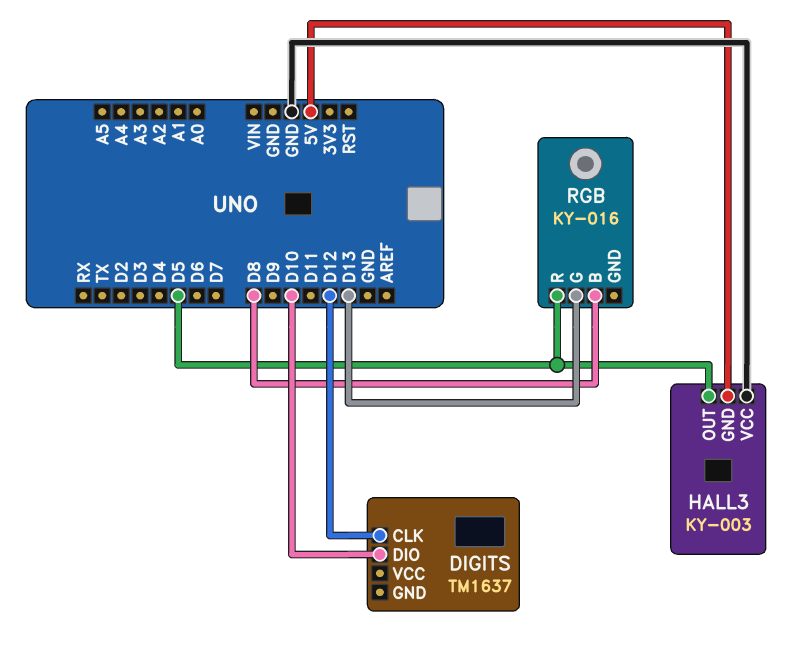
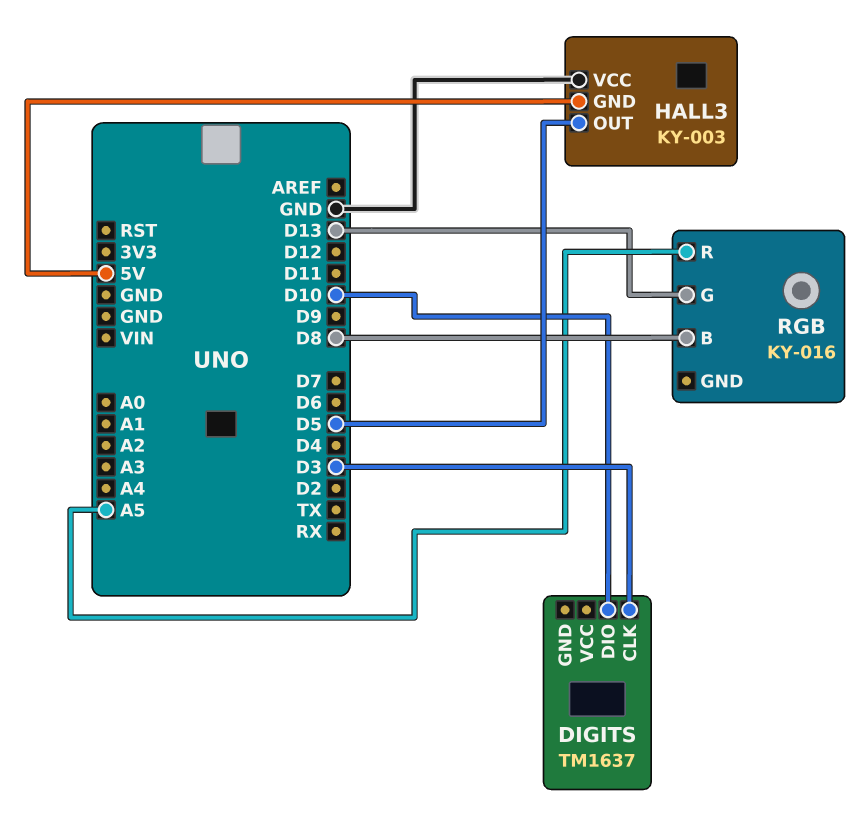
DIGITS pin CLK: D12 -> D3
RGB pin R: D5 -> A5

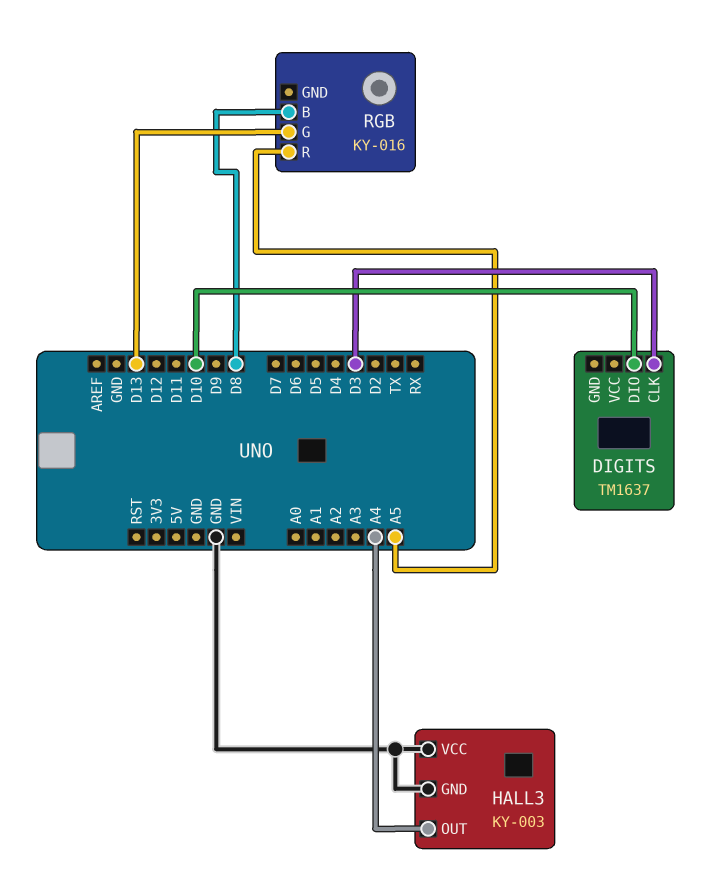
HALL3 pin GND: 5V -> GND
HALL3 pin OUT: D5 -> A4

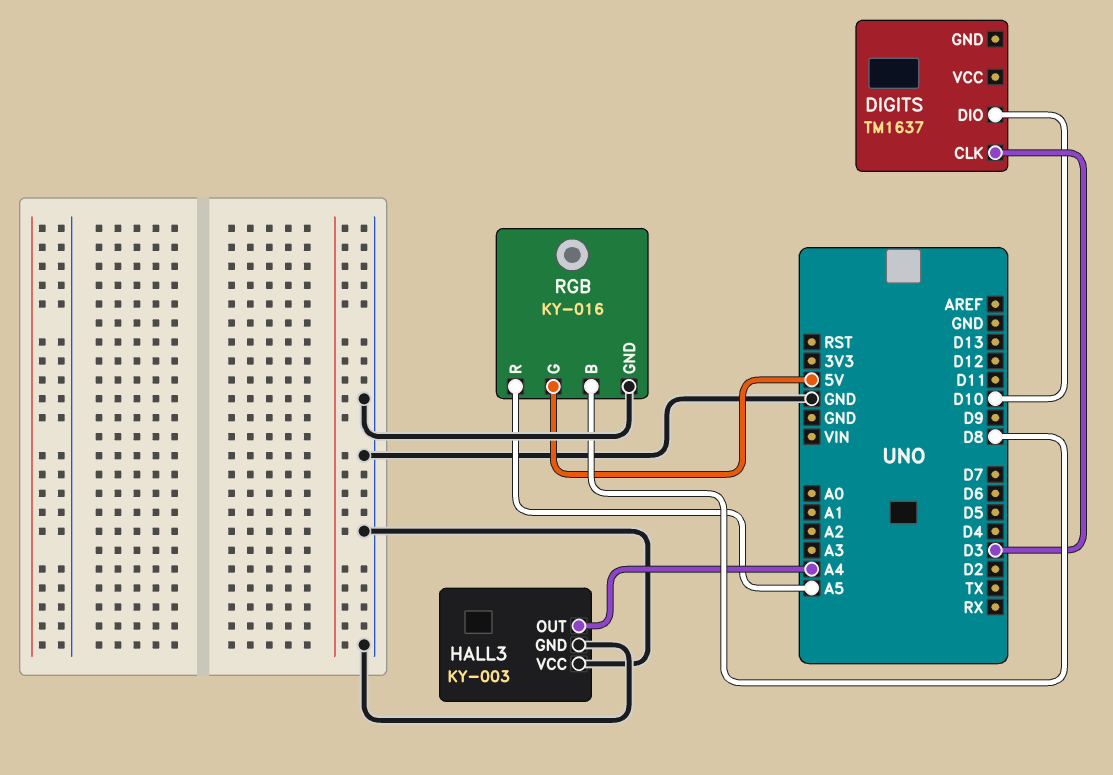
RGB pin G: D13 -> 5V
RGB pin GND: none -> GND

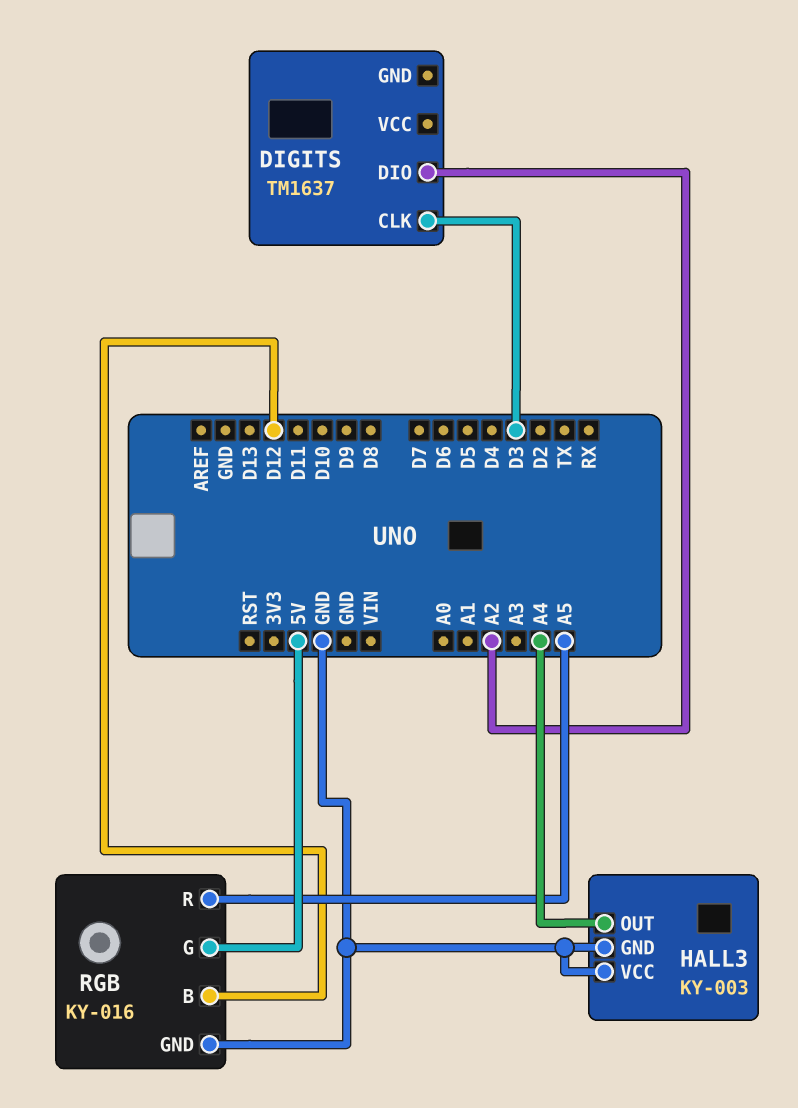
DIGITS pin DIO: D10 -> A2
RGB pin B: D8 -> D12

